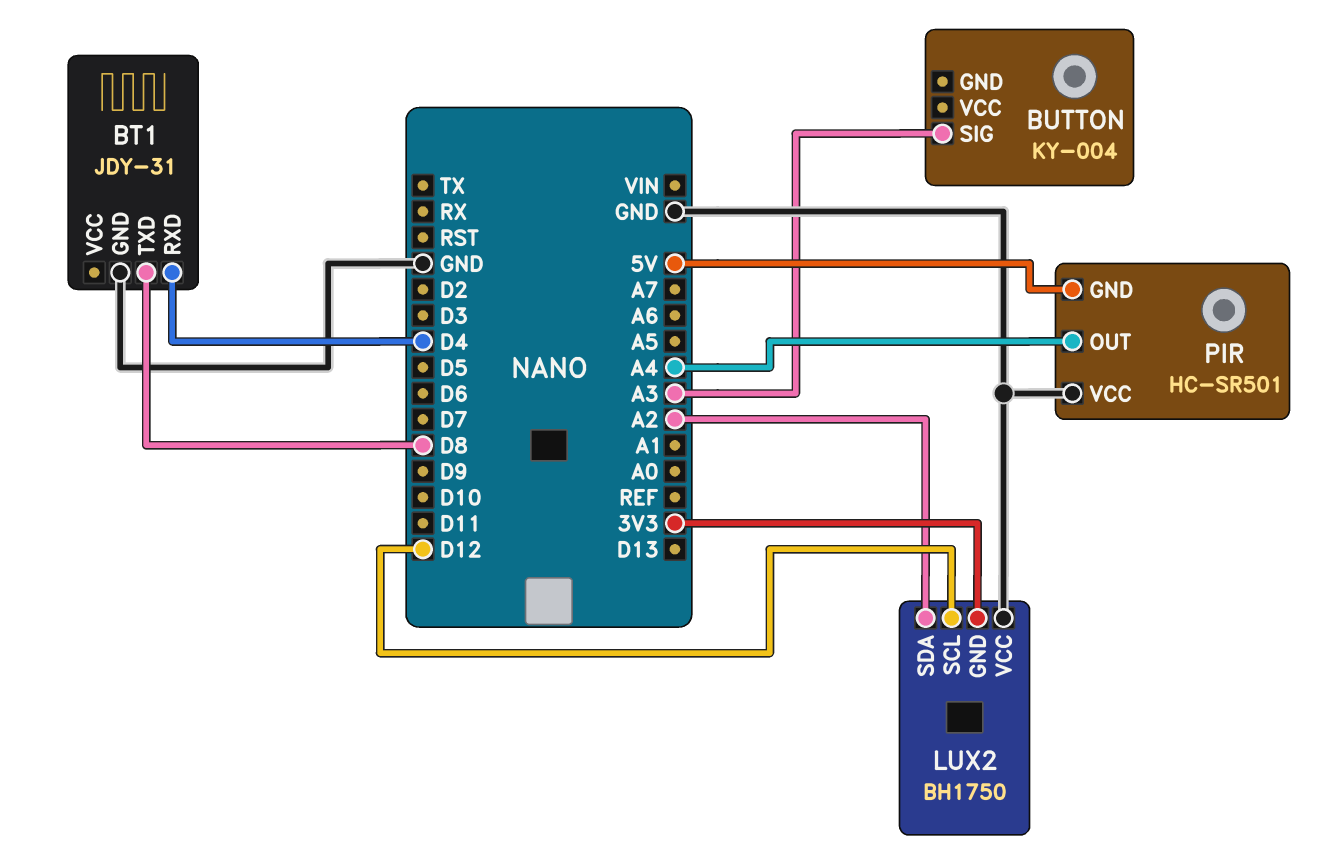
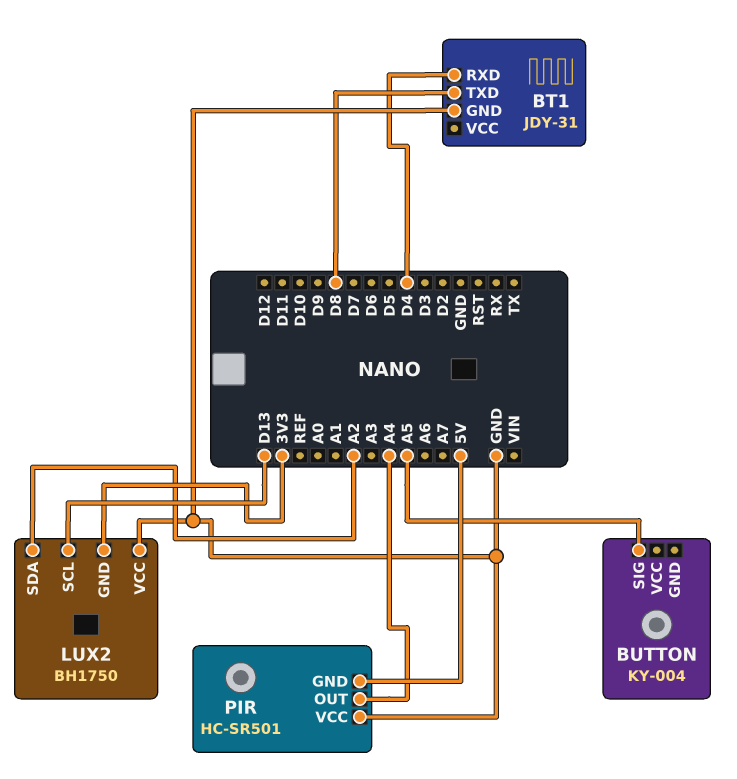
BUTTON pin SIG: A3 -> A5
LUX2 pin SCL: D12 -> D13

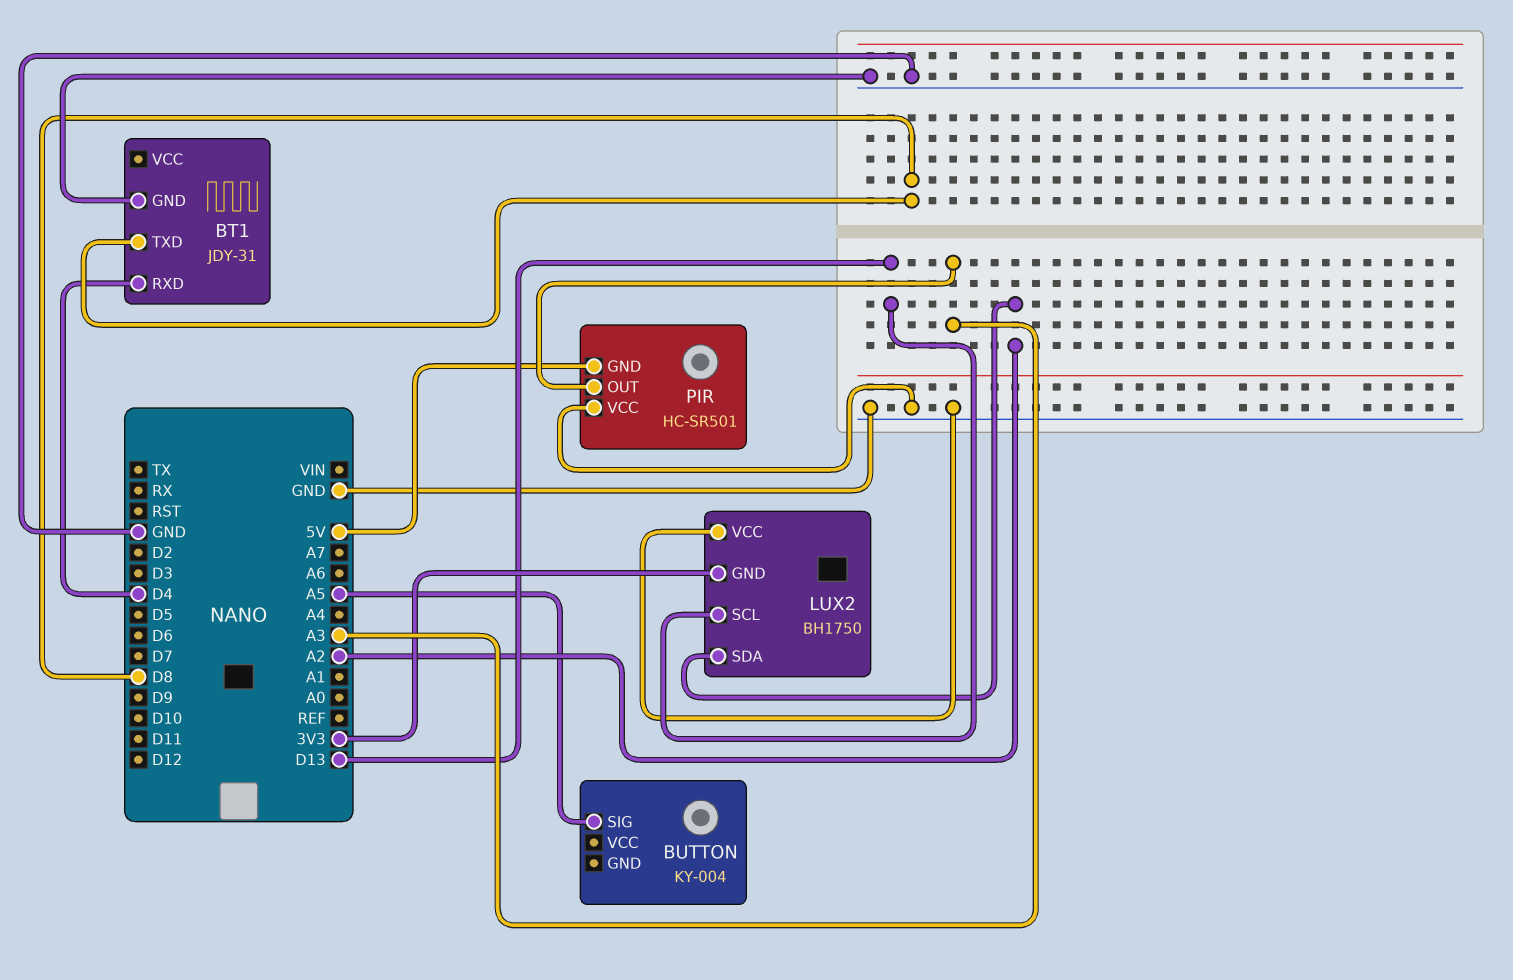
PIR pin OUT: A4 -> A3

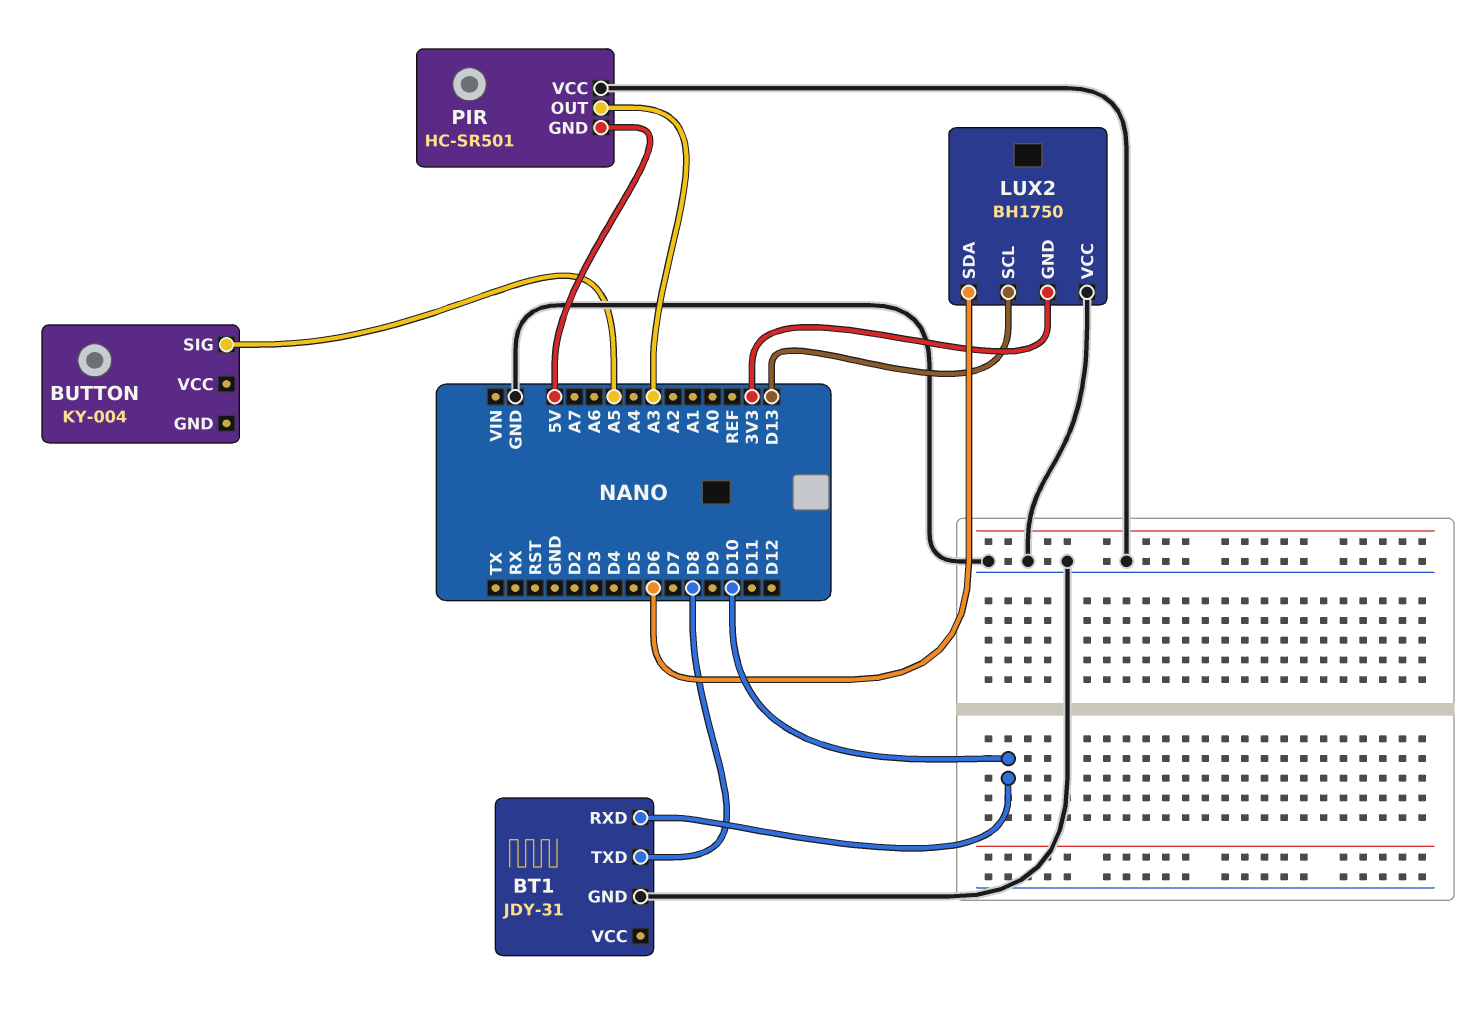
BT1 pin RXD: D4 -> D10
LUX2 pin SDA: A2 -> D6

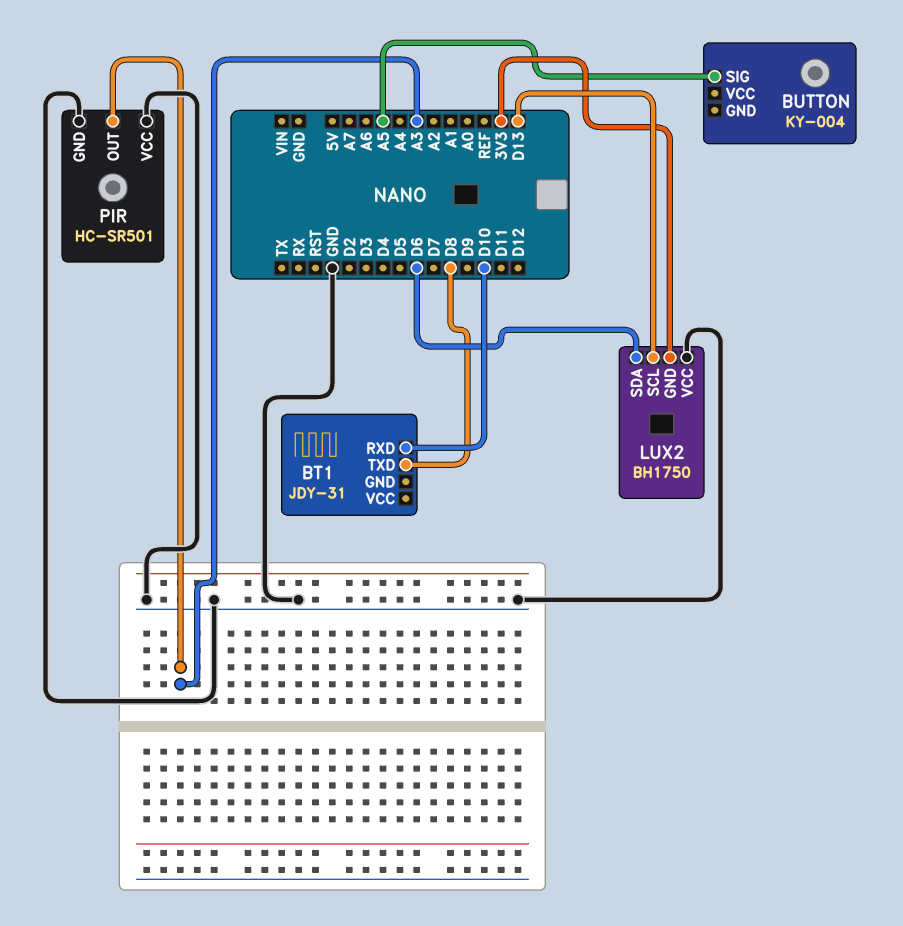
BT1 pin GND: GND -> none
PIR pin GND: 5V -> GND

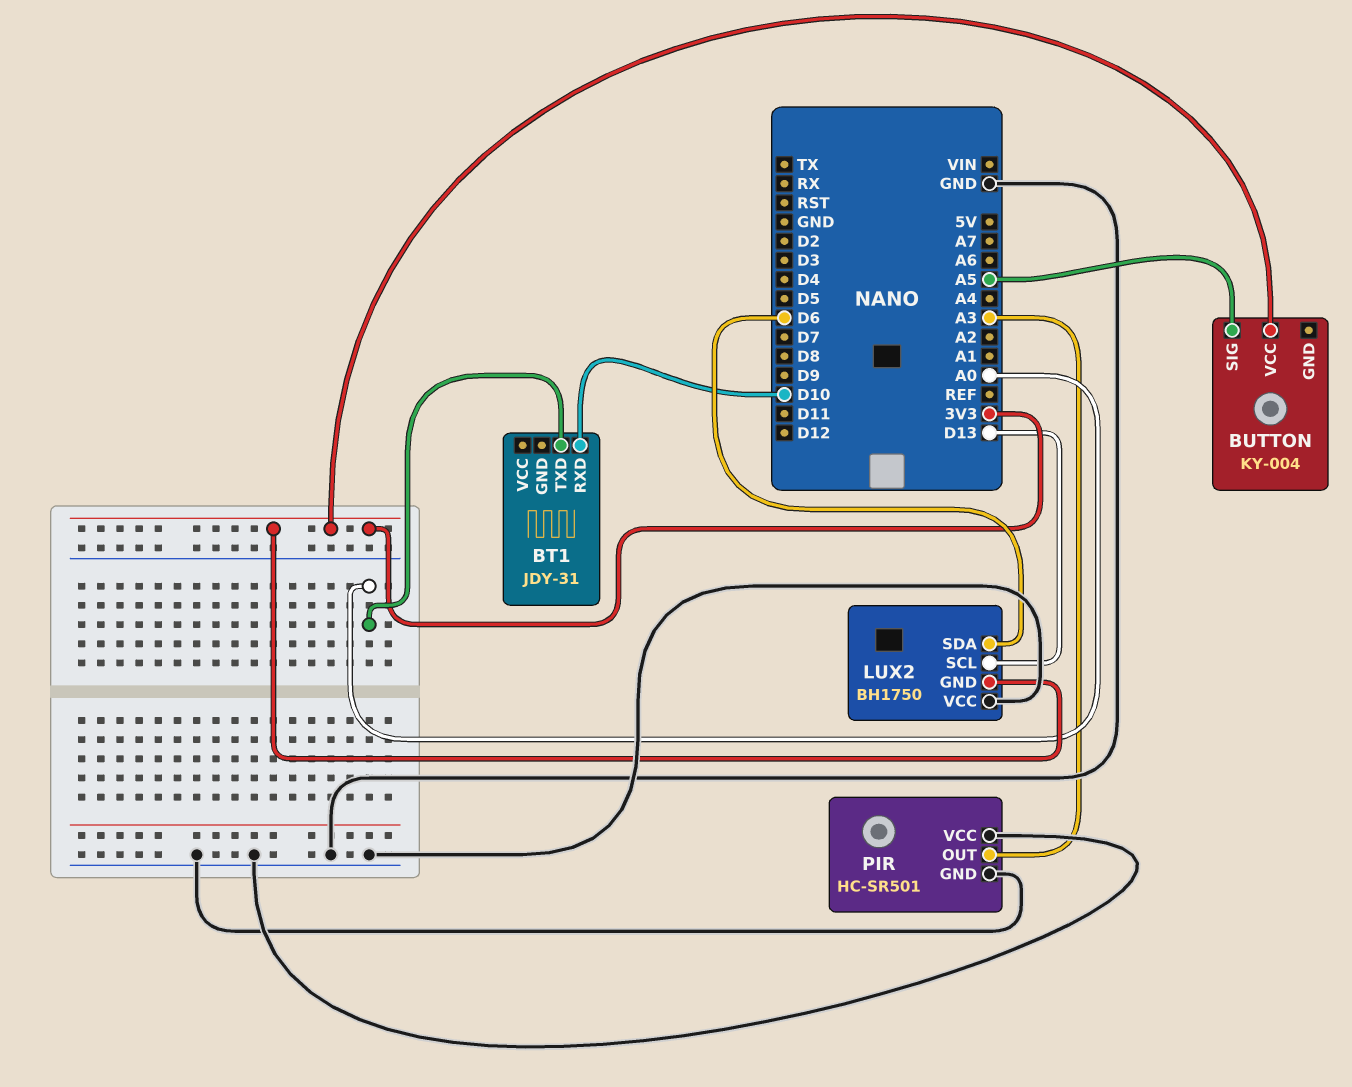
BT1 pin TXD: D8 -> A0
BUTTON pin VCC: none -> 3V3

